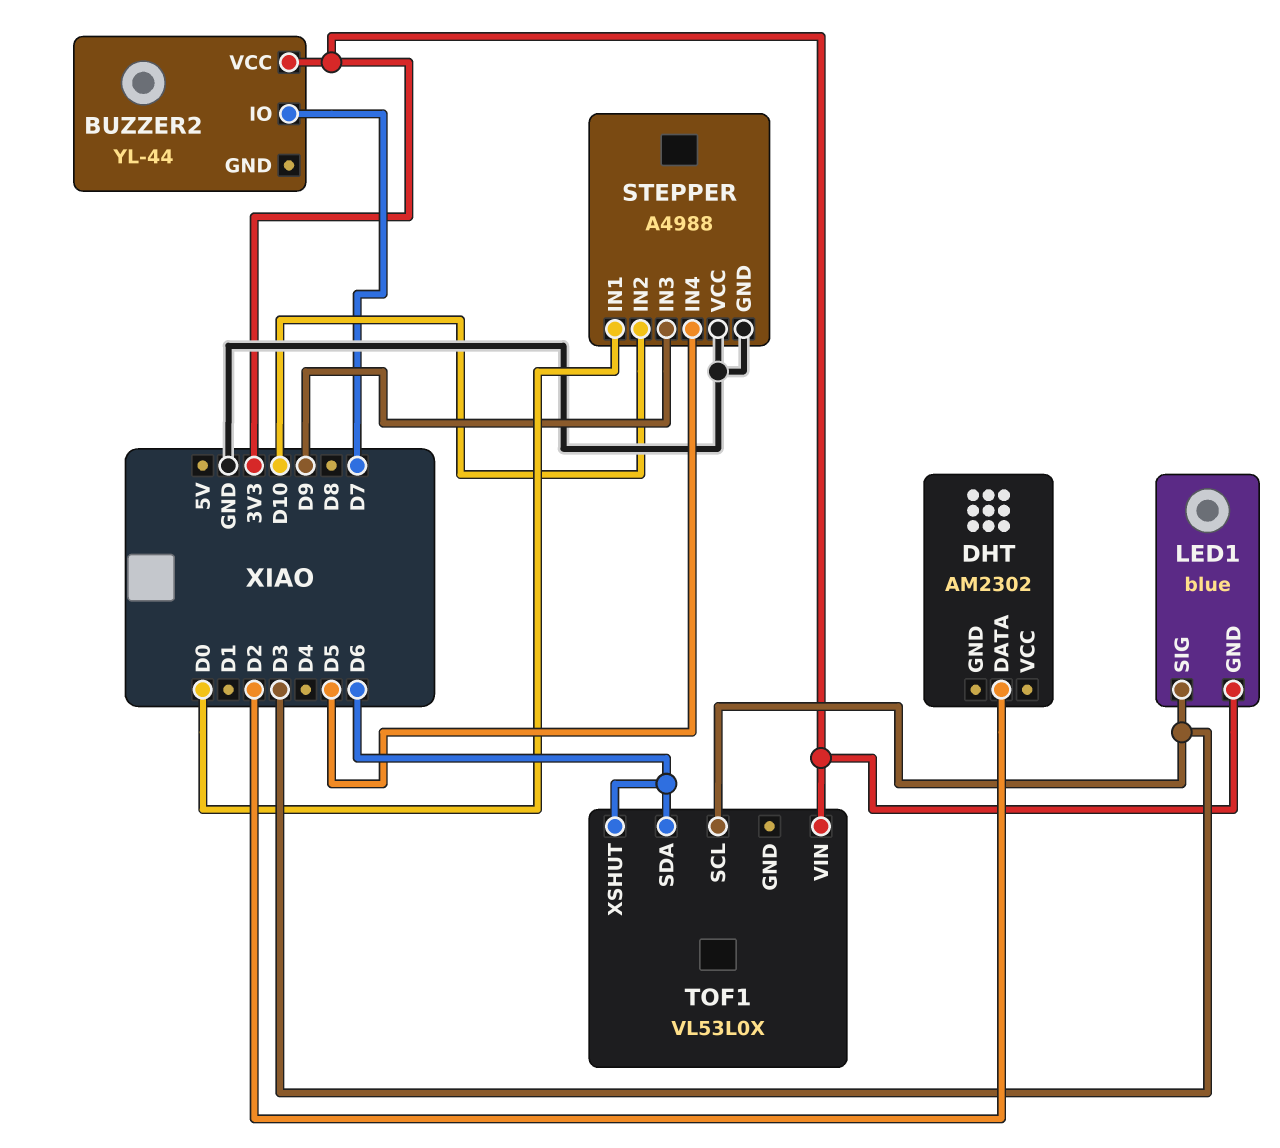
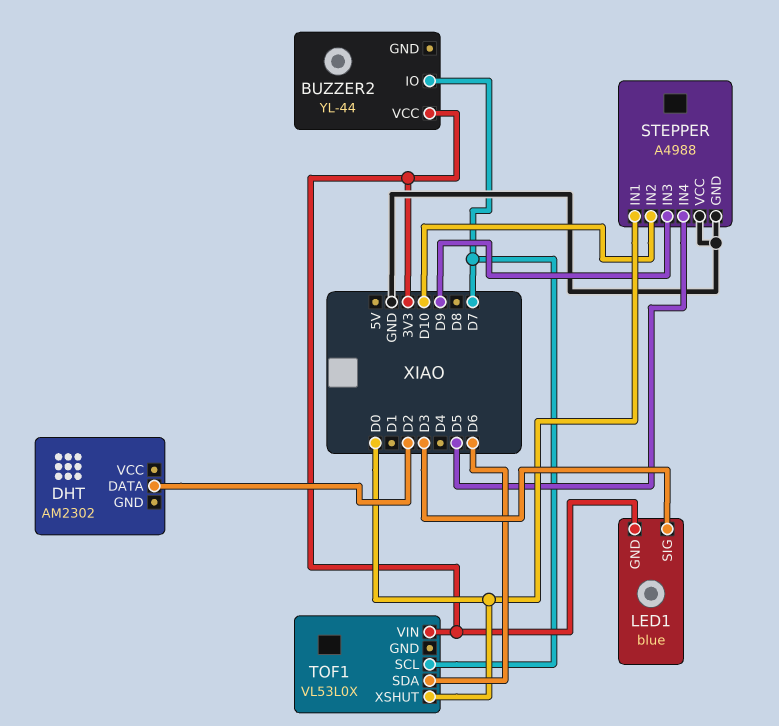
TOF1 pin SCL: D3 -> D7
TOF1 pin XSHUT: D6 -> D0

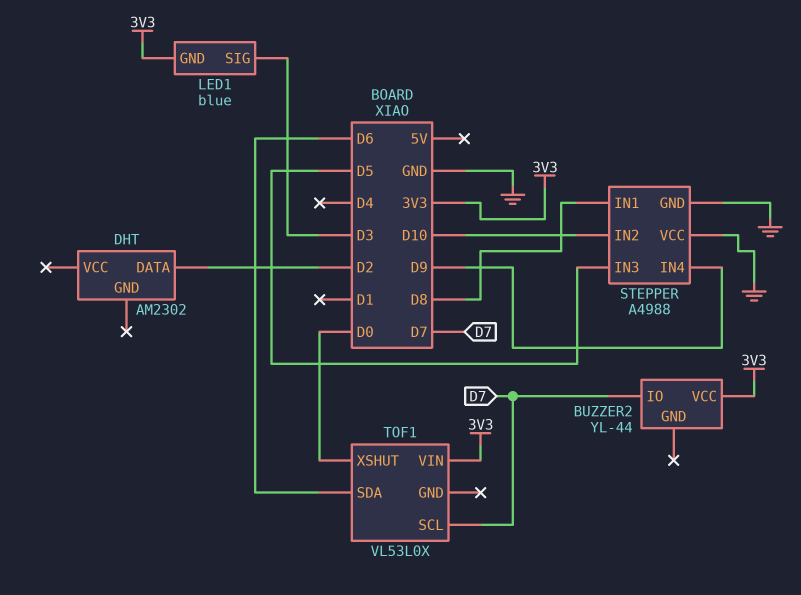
STEPPER pin IN1: D0 -> D8
STEPPER pin IN3: D9 -> D5
STEPPER pin IN4: D5 -> D9

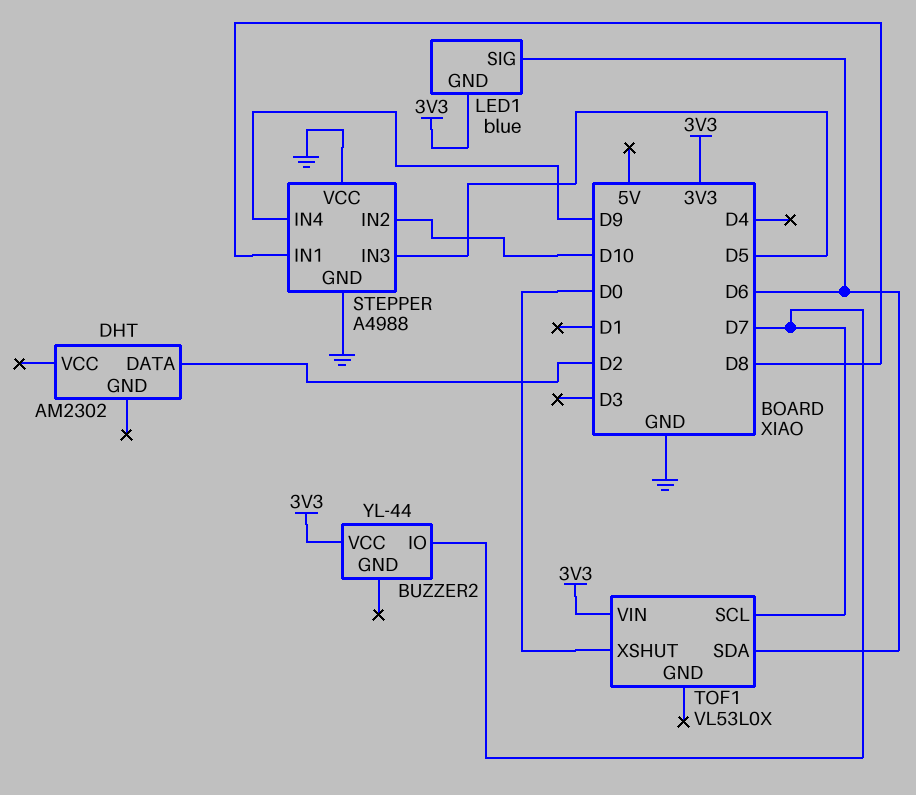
LED1 pin SIG: D3 -> D6

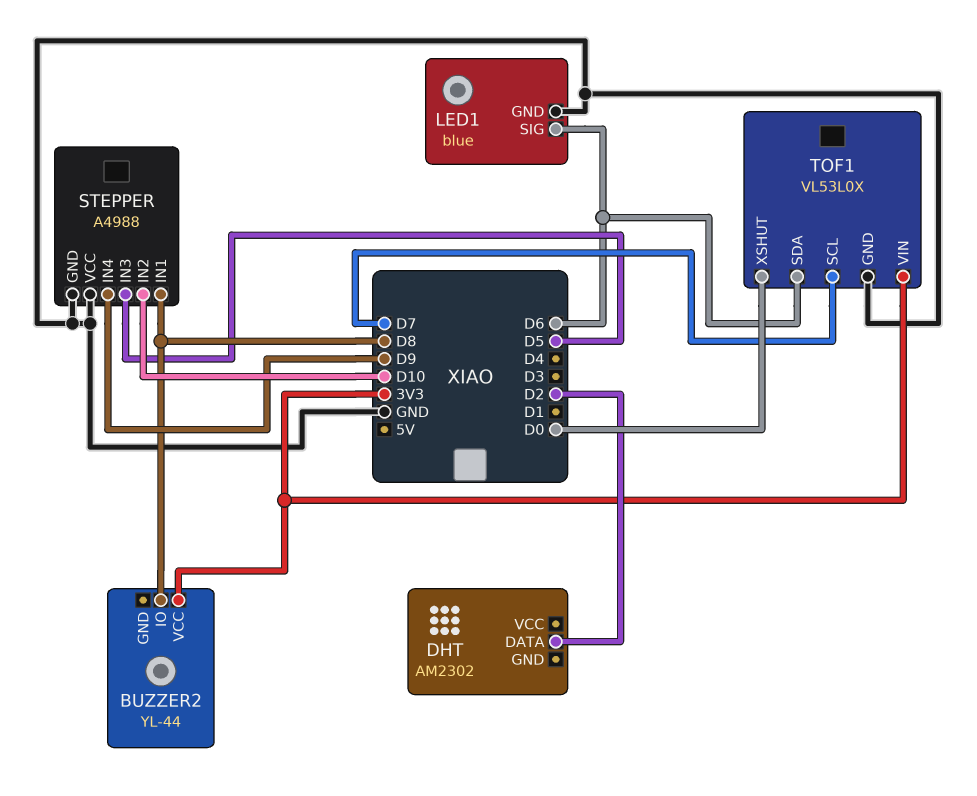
BUZZER2 pin IO: D7 -> D8
LED1 pin GND: 3V3 -> GND
TOF1 pin GND: none -> GND

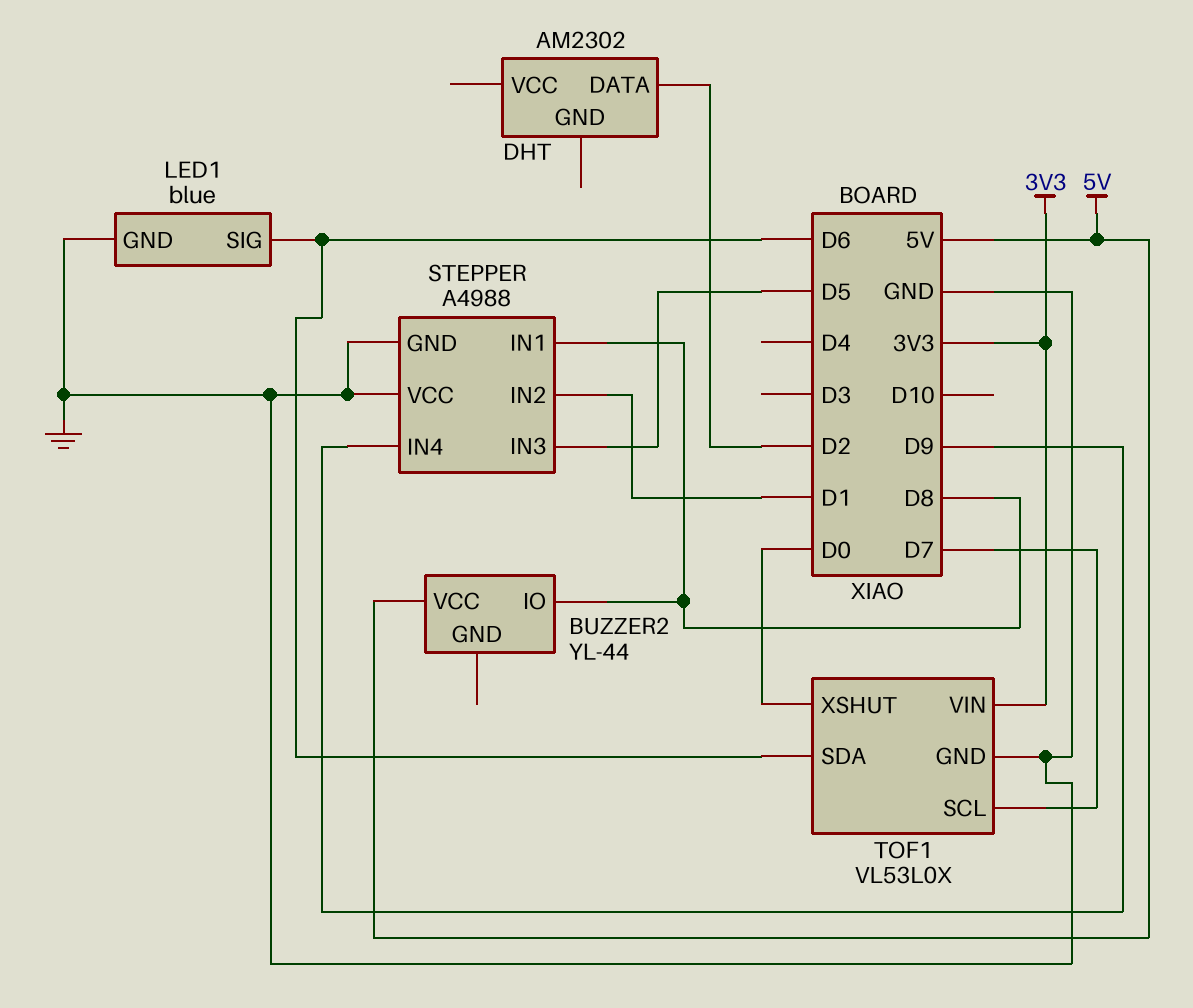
BUZZER2 pin VCC: 3V3 -> 5V
STEPPER pin IN2: D10 -> D1

